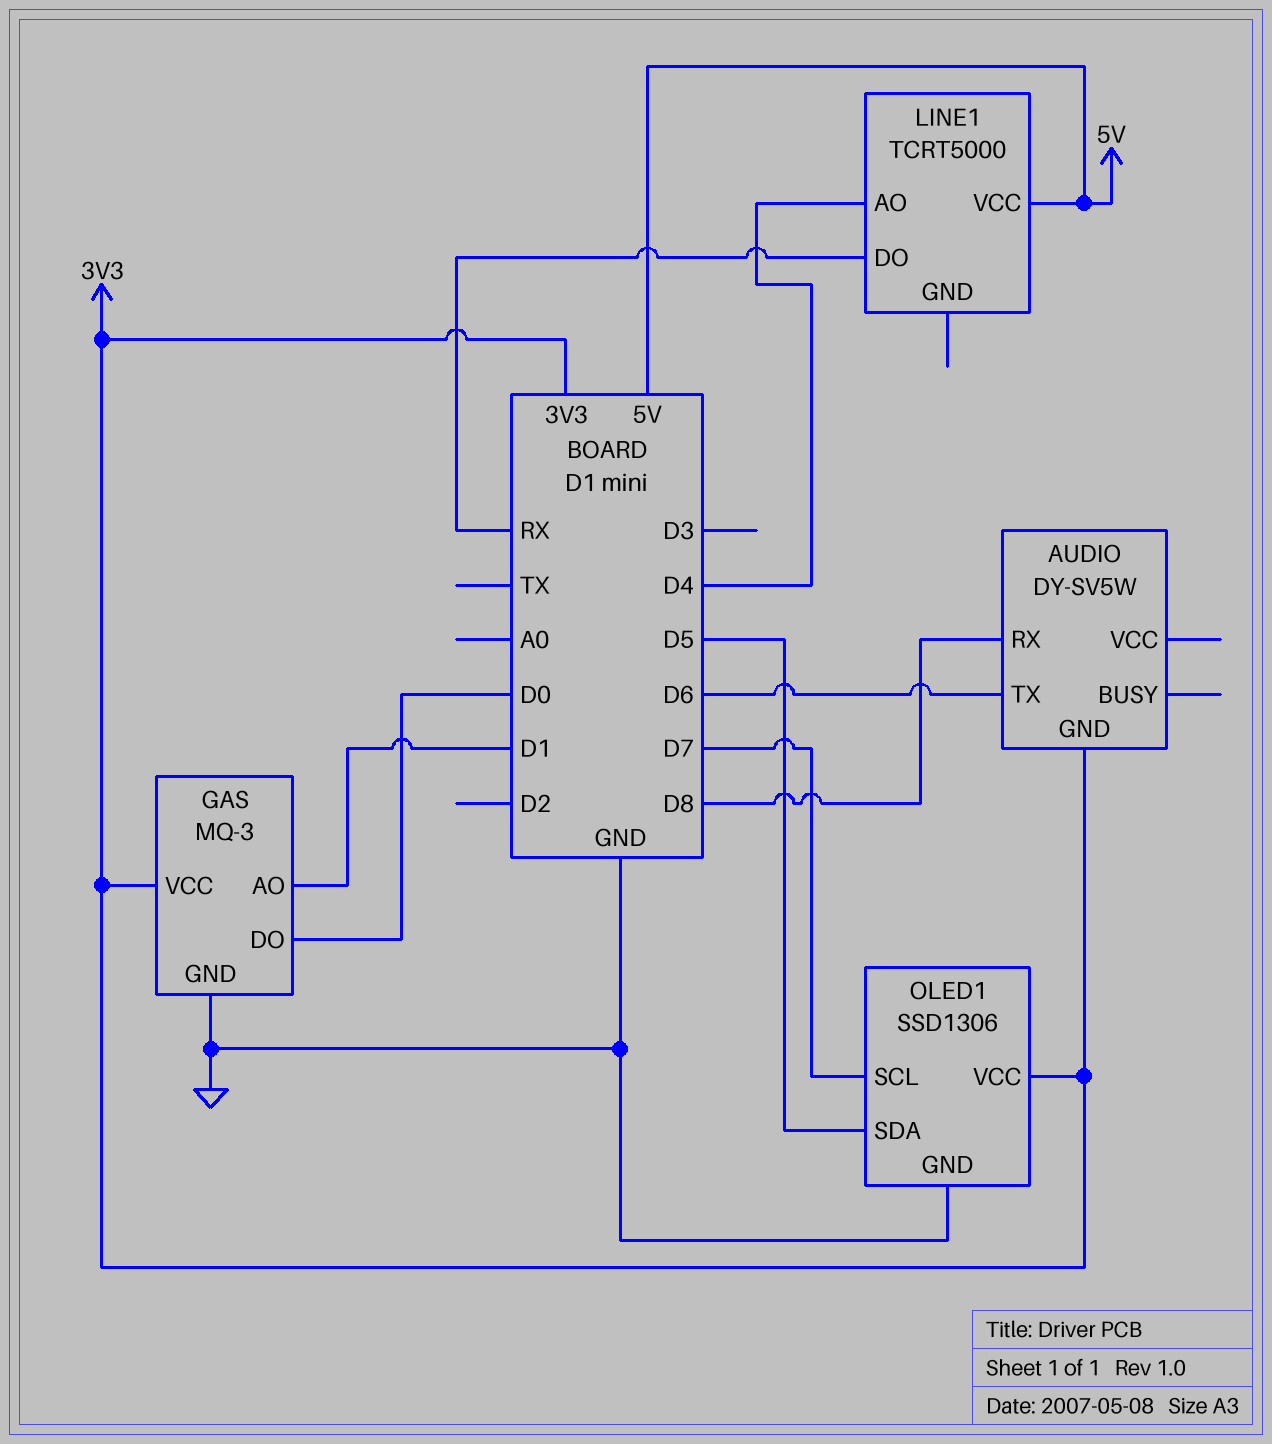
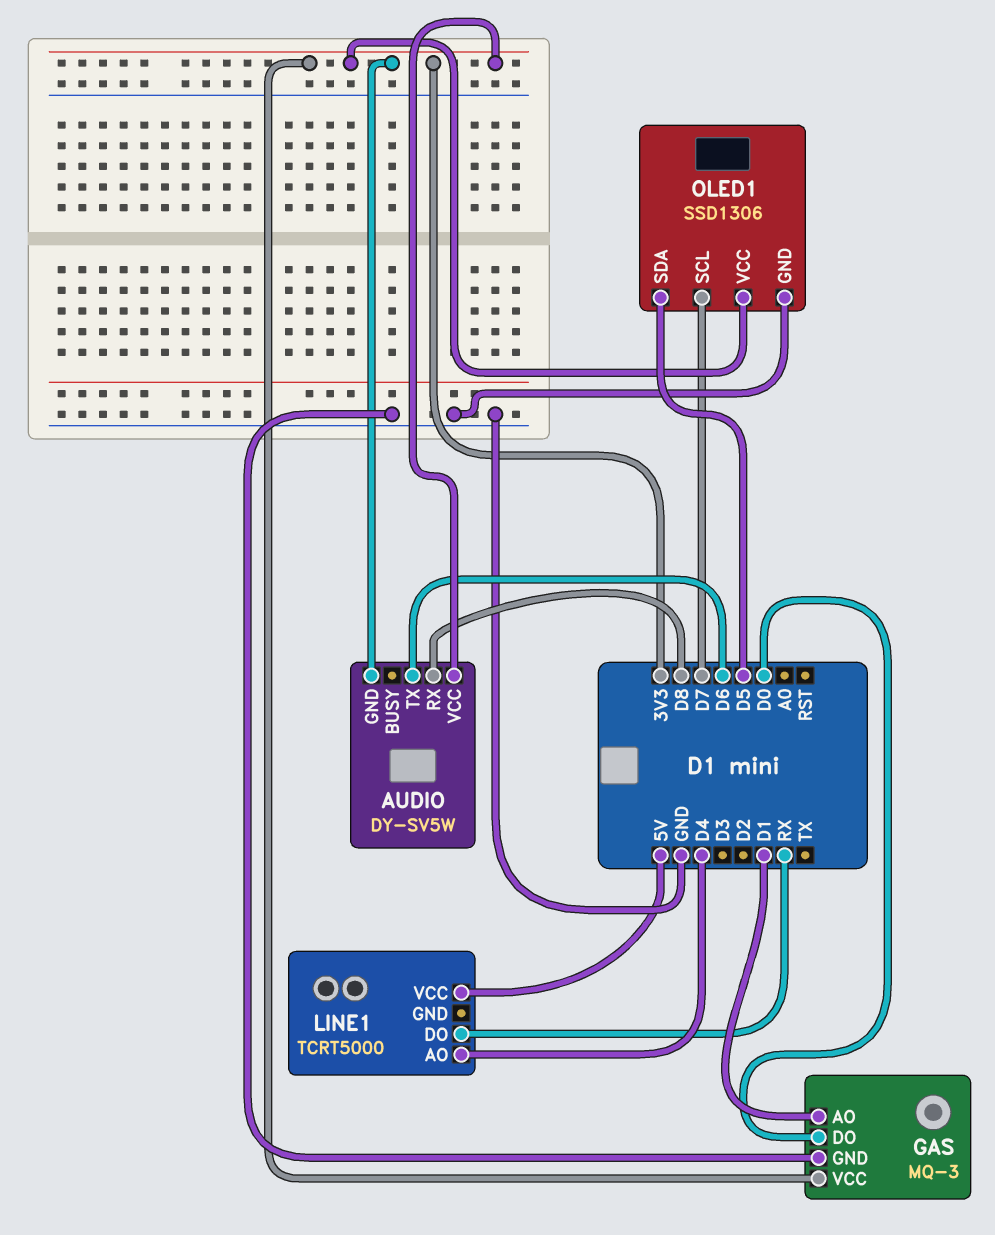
AUDIO pin VCC: none -> 3V3

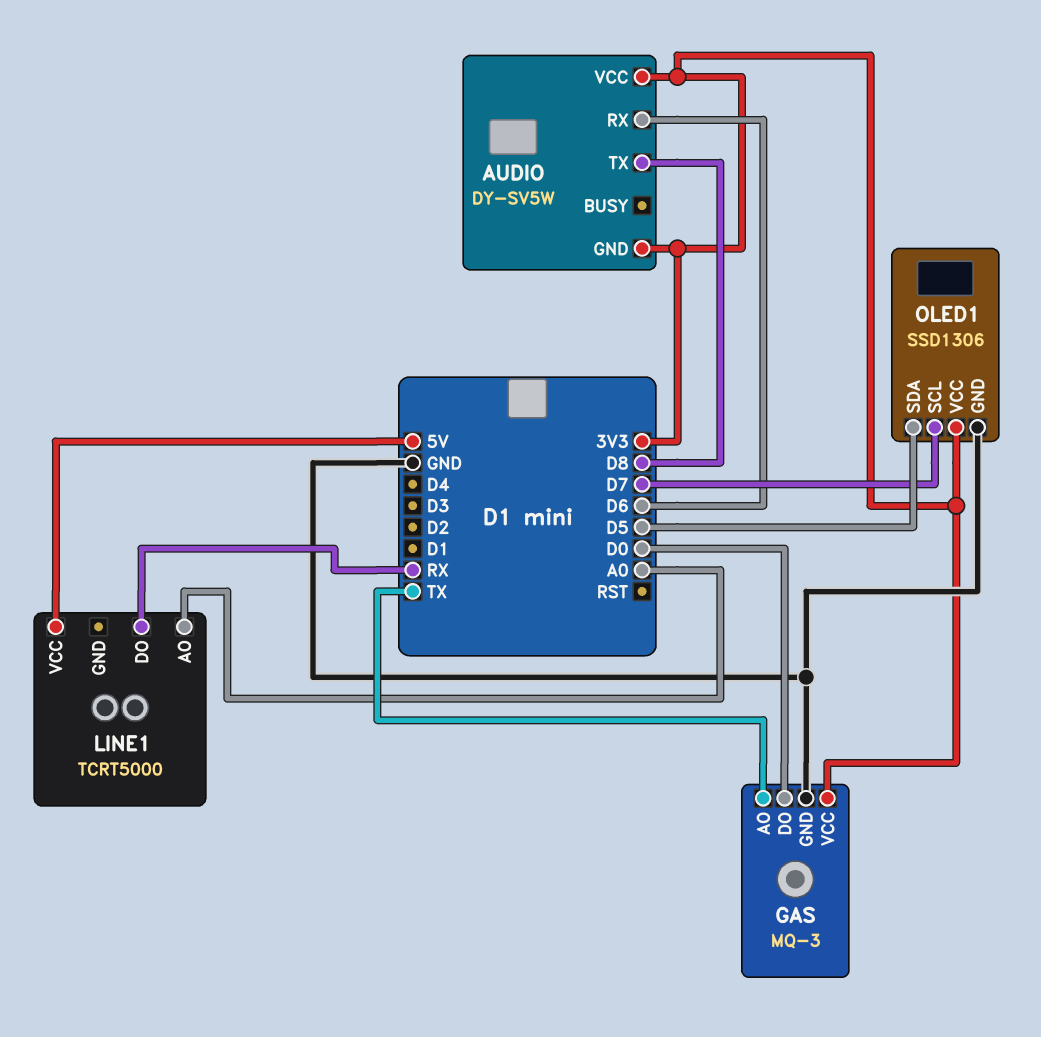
AUDIO pin RX: D8 -> D6
AUDIO pin TX: D6 -> D8
GAS pin AO: D1 -> TX
LINE1 pin AO: D4 -> A0

